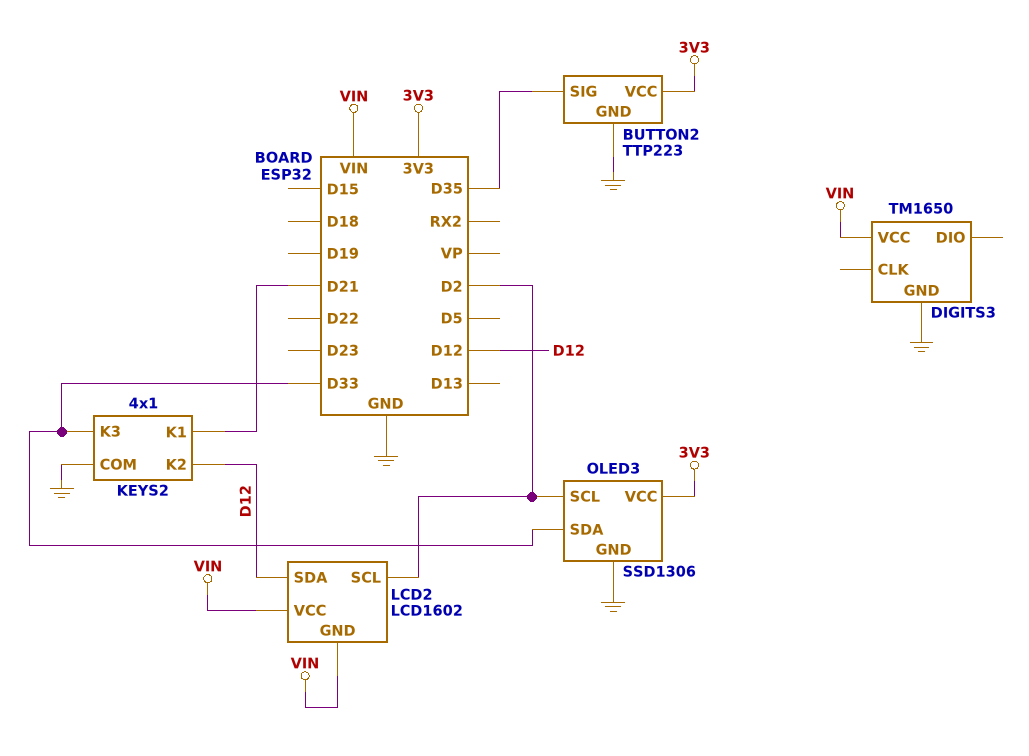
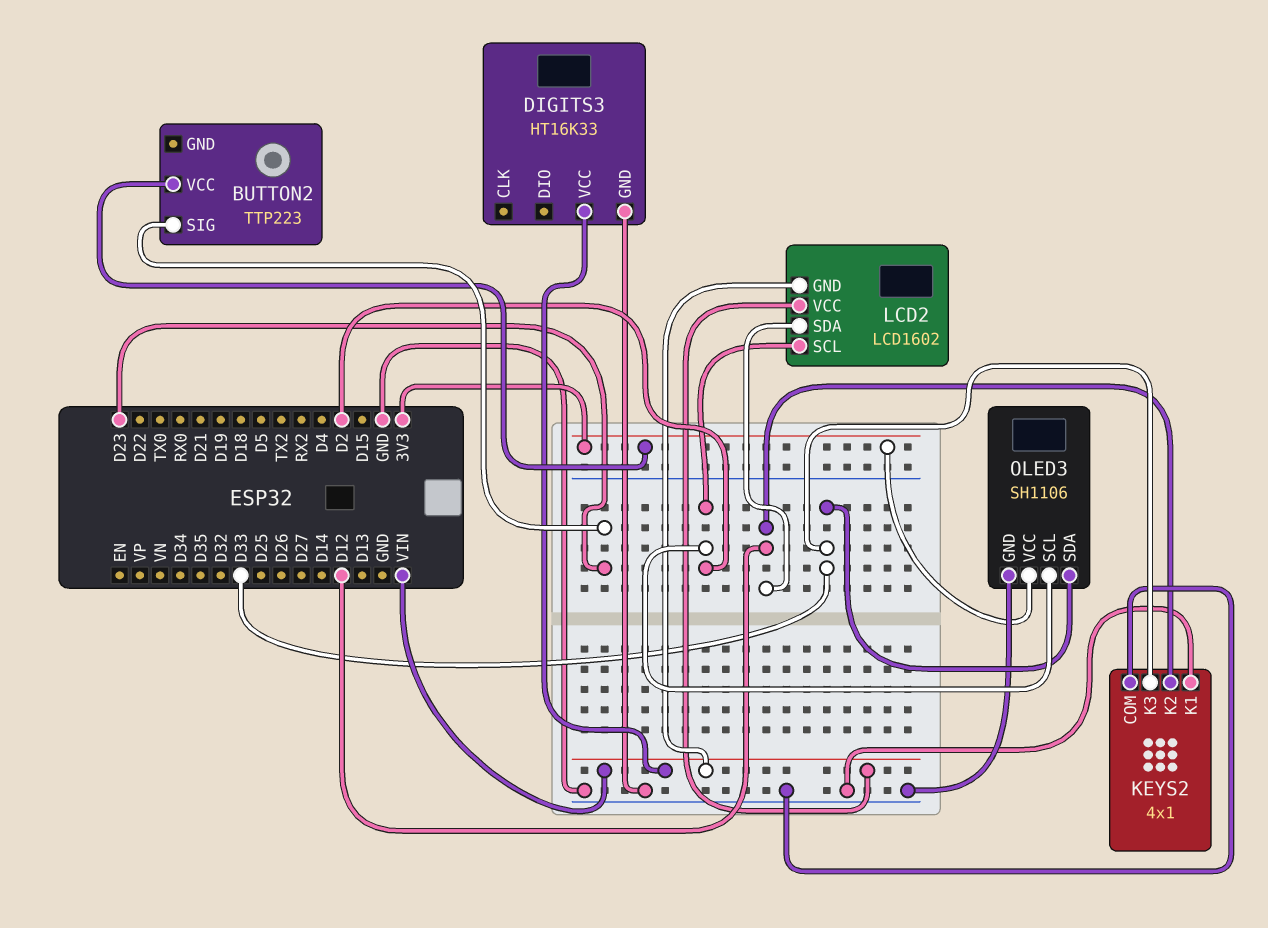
BUTTON2 pin GND: GND -> none
BUTTON2 pin SIG: D35 -> D23
DIGITS3: TM1650 -> HT16K33
KEYS2 pin K1: D21 -> GND
OLED3: SSD1306 -> SH1106

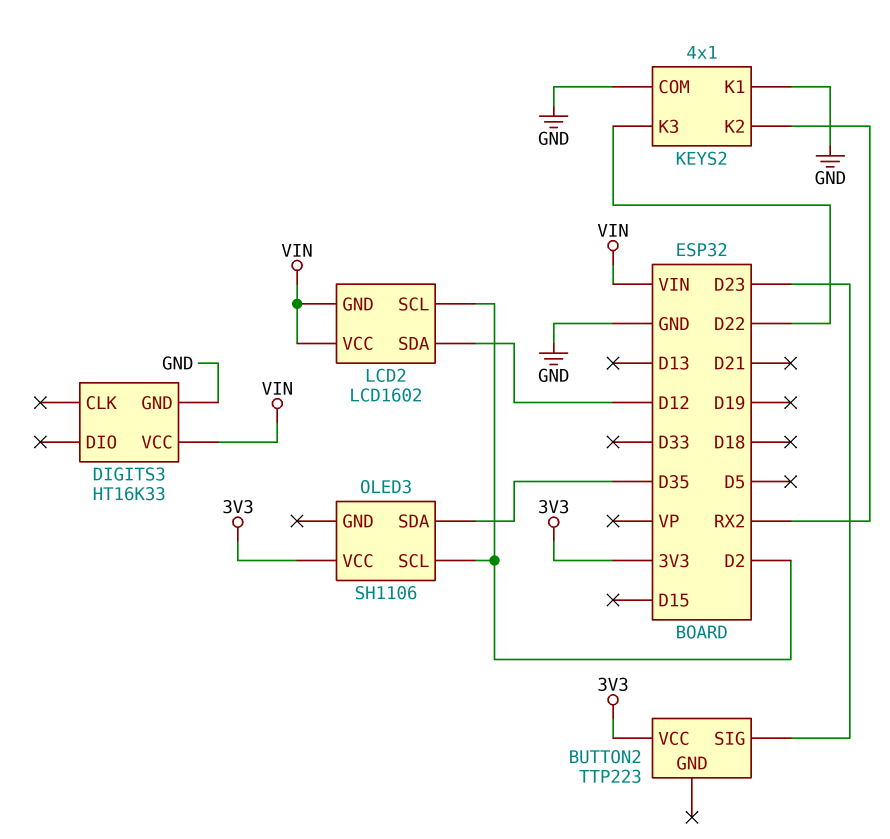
KEYS2 pin K2: D12 -> RX2
KEYS2 pin K3: D33 -> D22
OLED3 pin GND: GND -> none
OLED3 pin SDA: D33 -> D35

